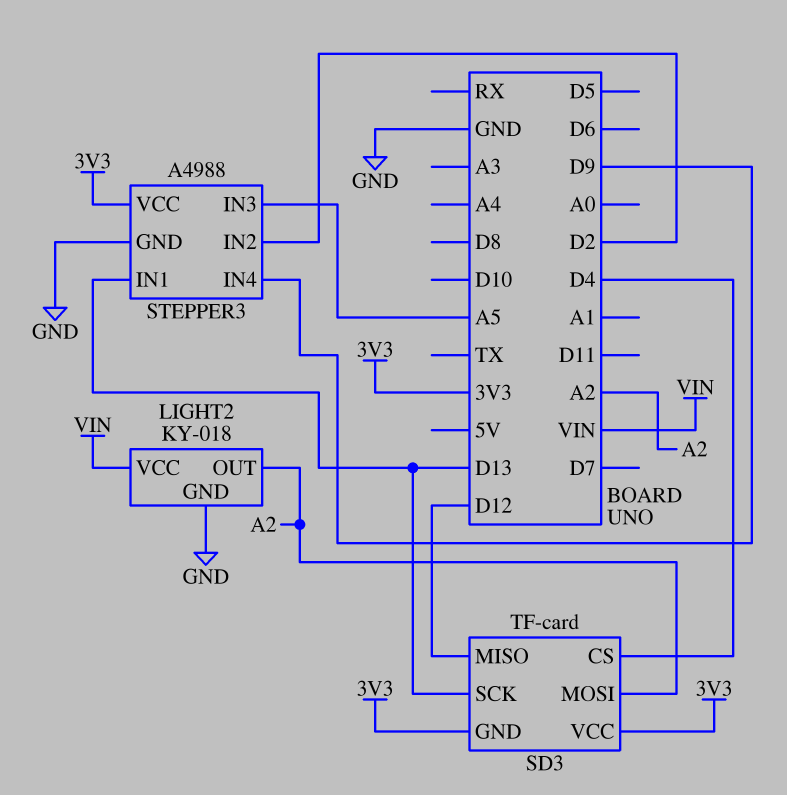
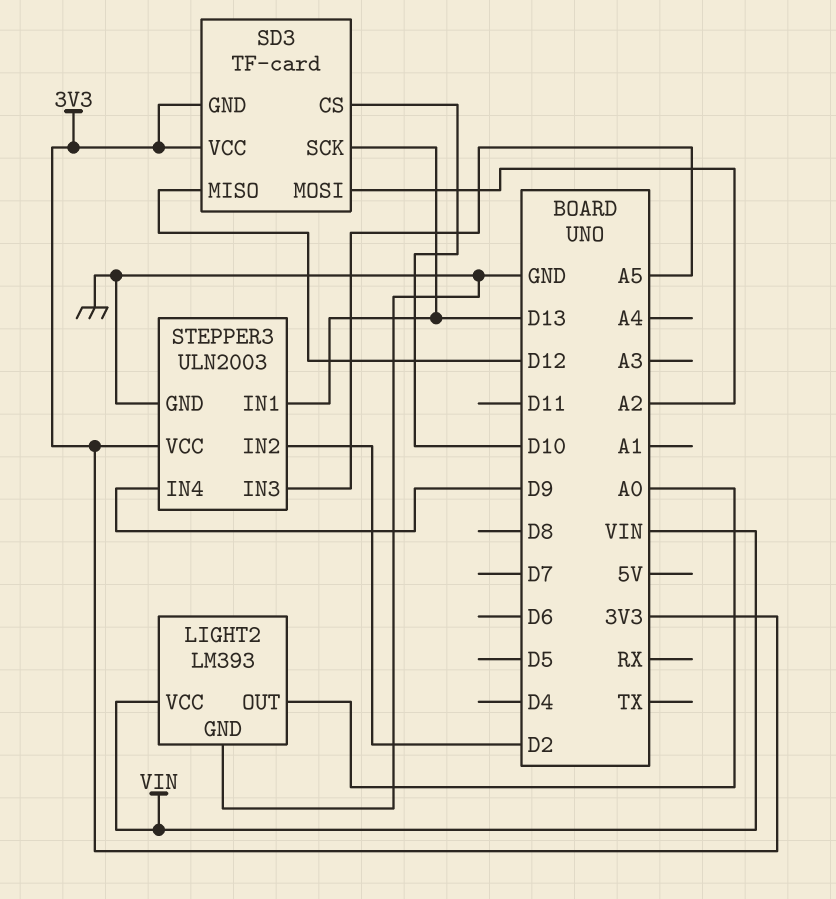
LIGHT2: KY-018 -> LM393
LIGHT2 pin OUT: A2 -> A0
SD3 pin CS: D4 -> D10
STEPPER3: A4988 -> ULN2003

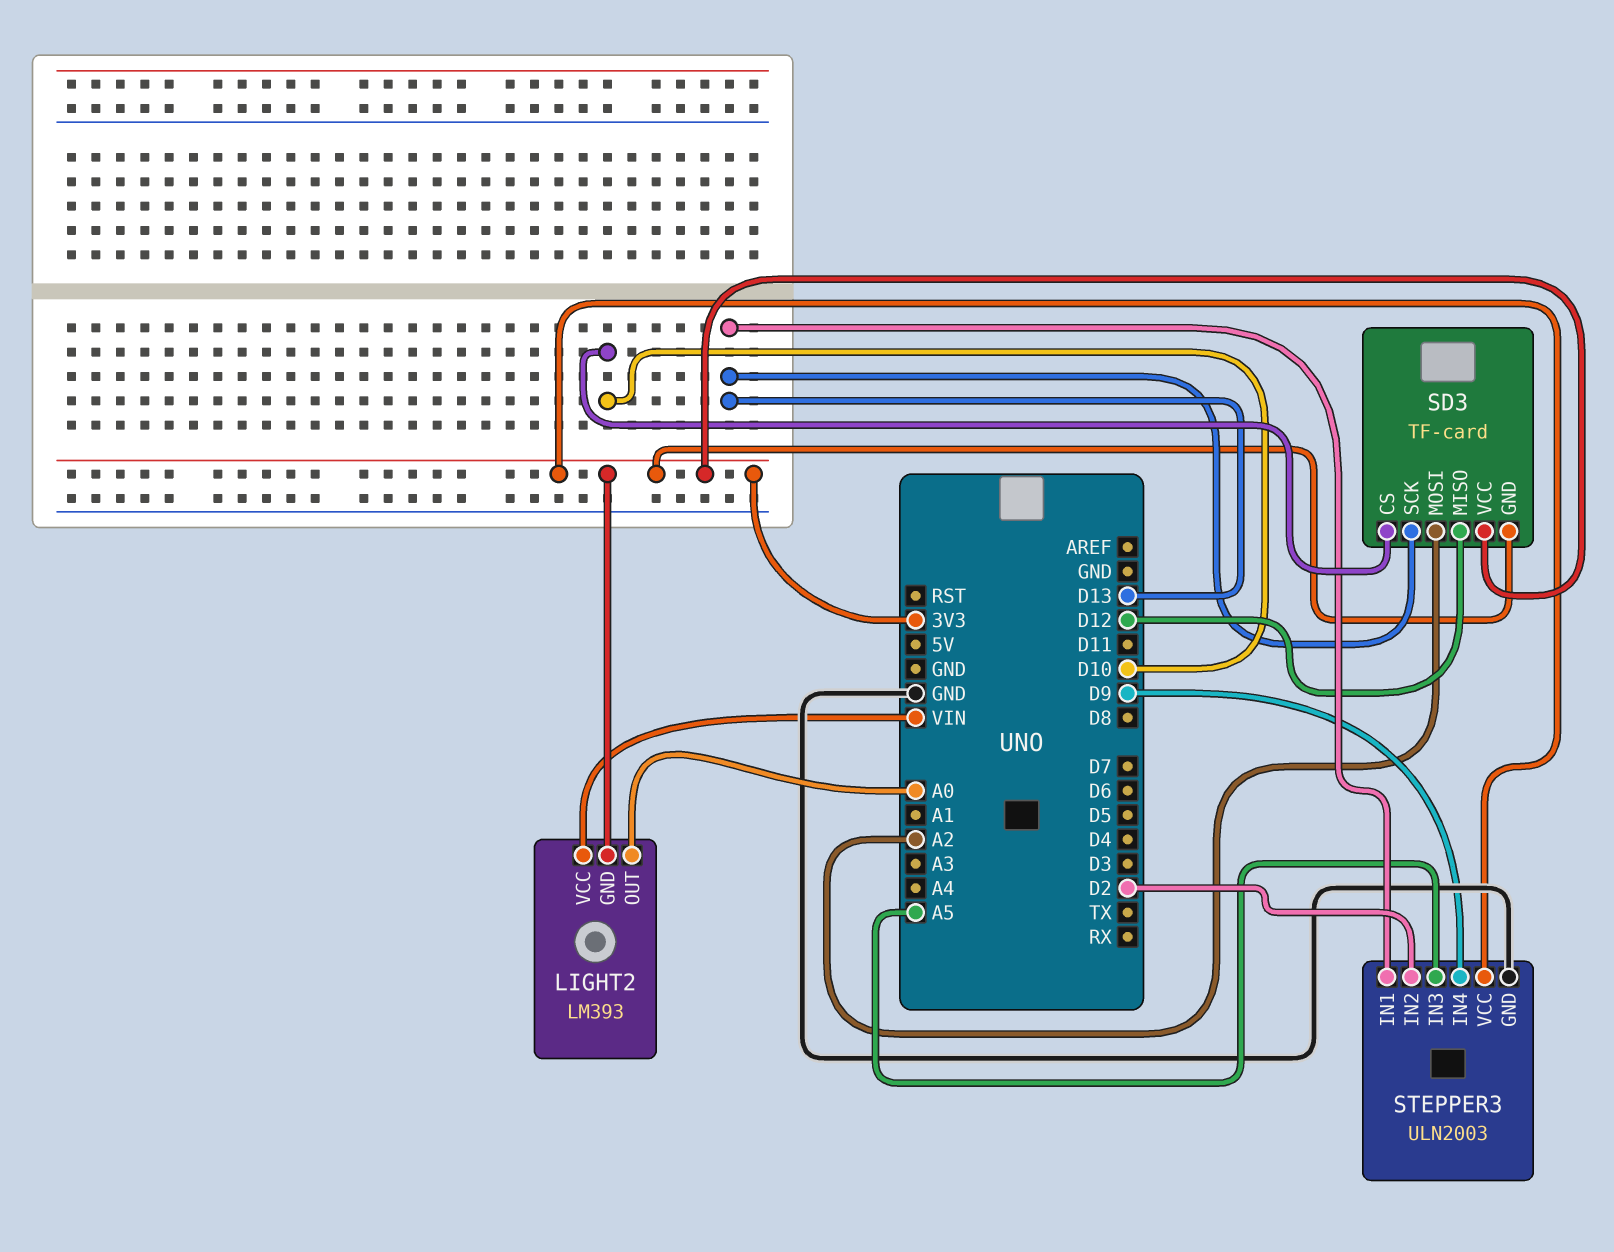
LIGHT2 pin GND: GND -> 3V3

